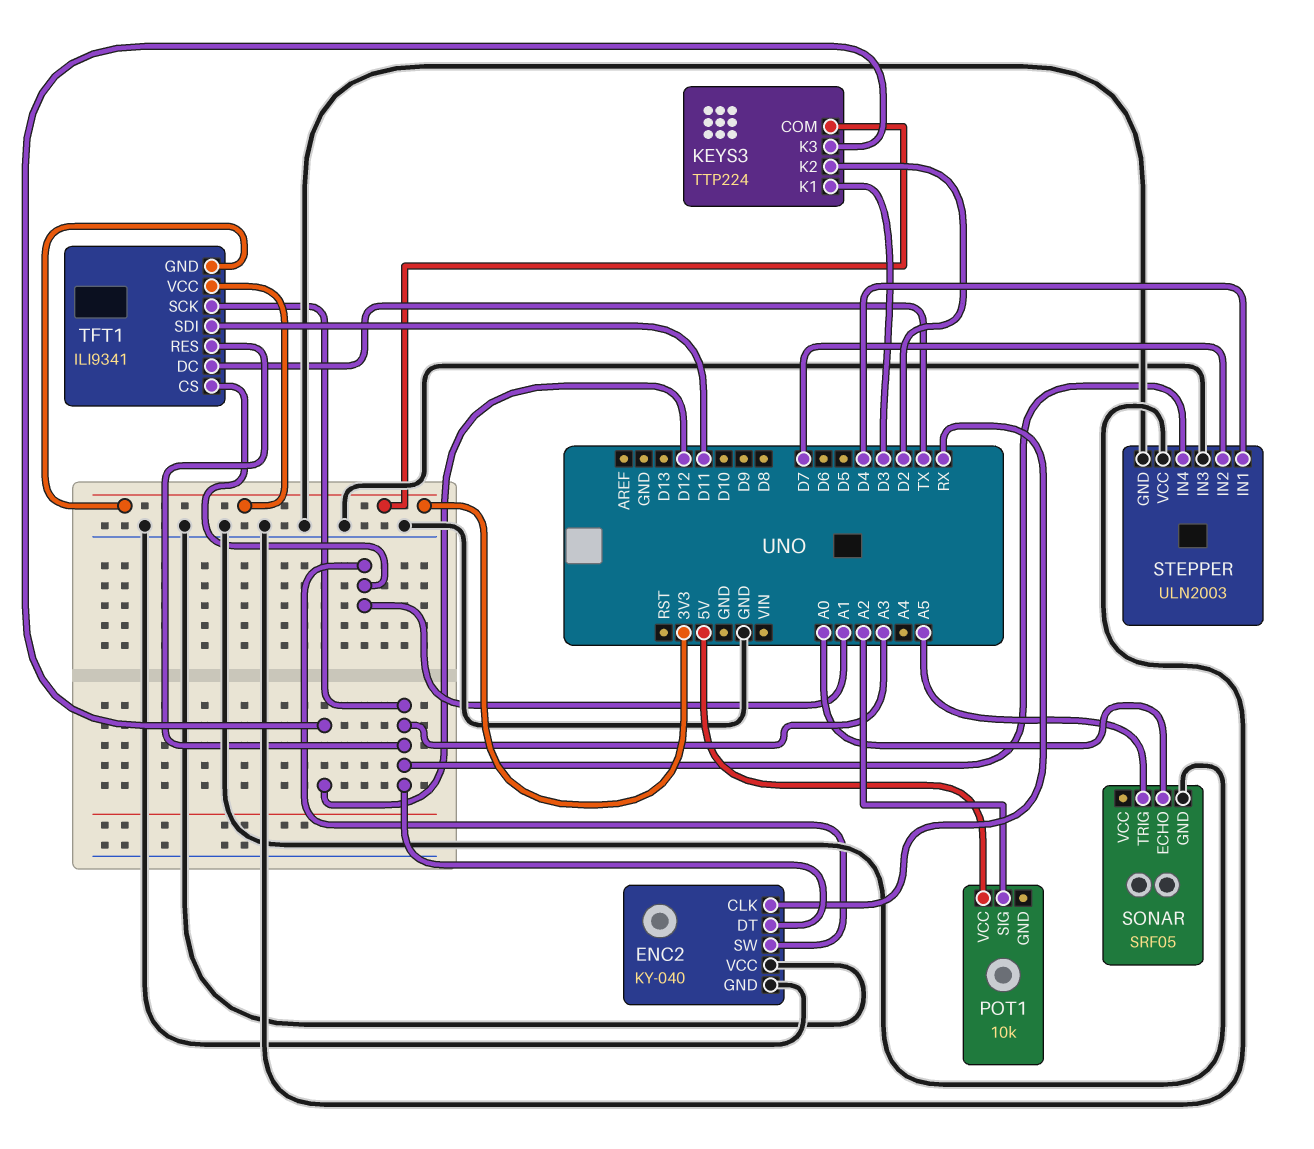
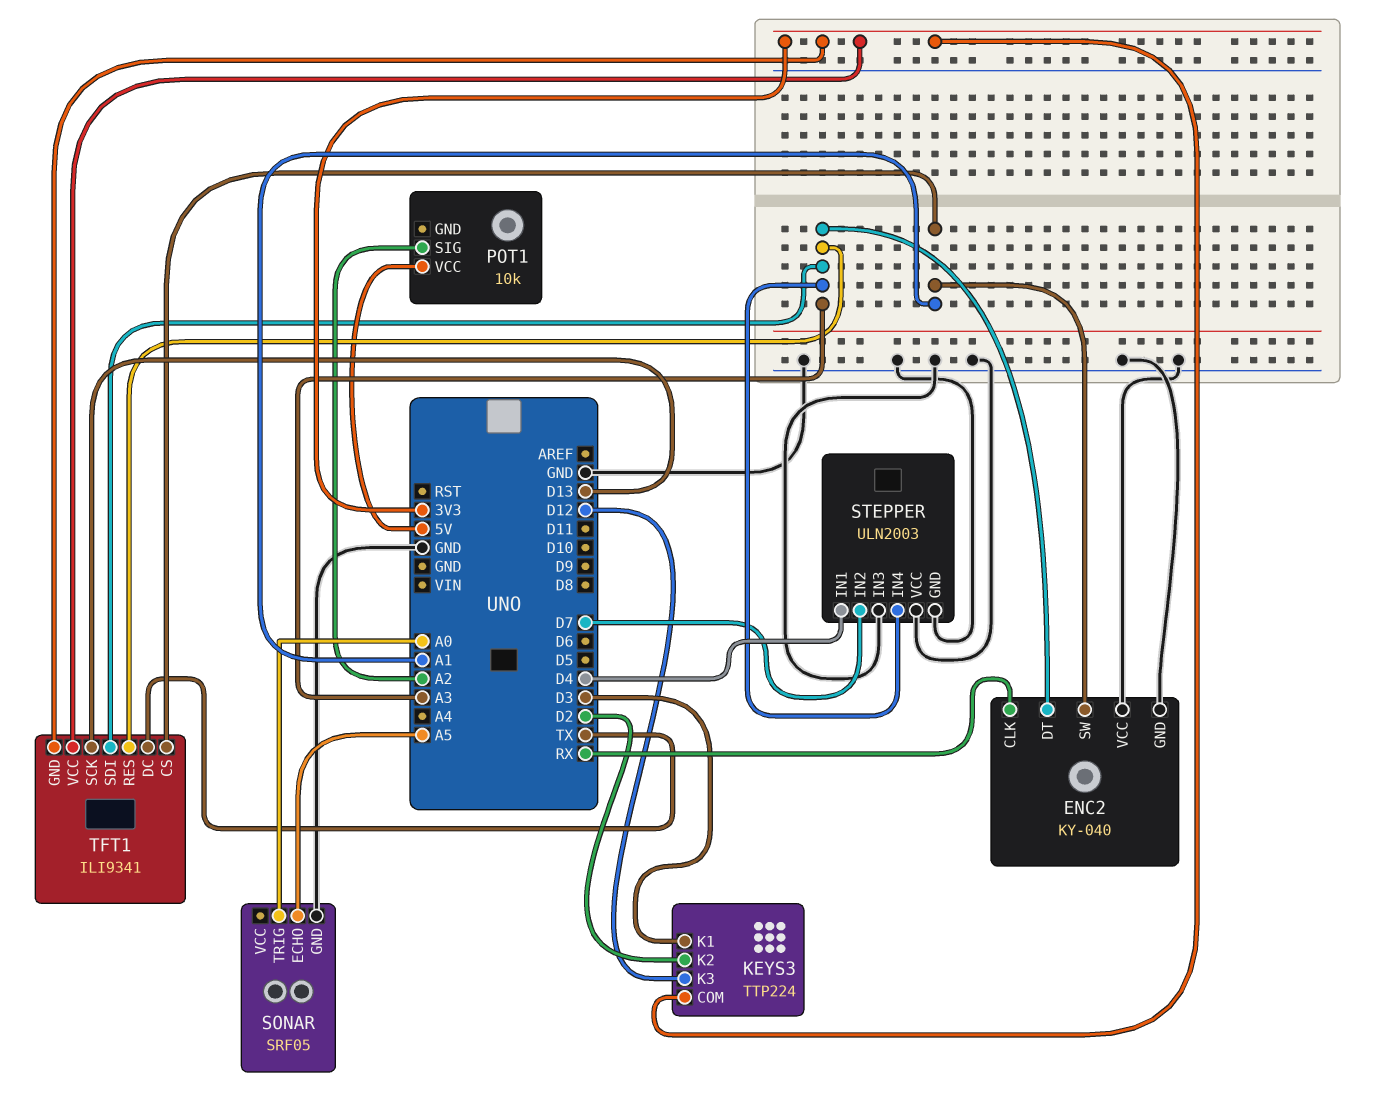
SONAR pin ECHO: A0 -> A5
SONAR pin TRIG: A5 -> A0
TFT1 pin SCK: A3 -> D13
TFT1 pin SDI: D11 -> A3

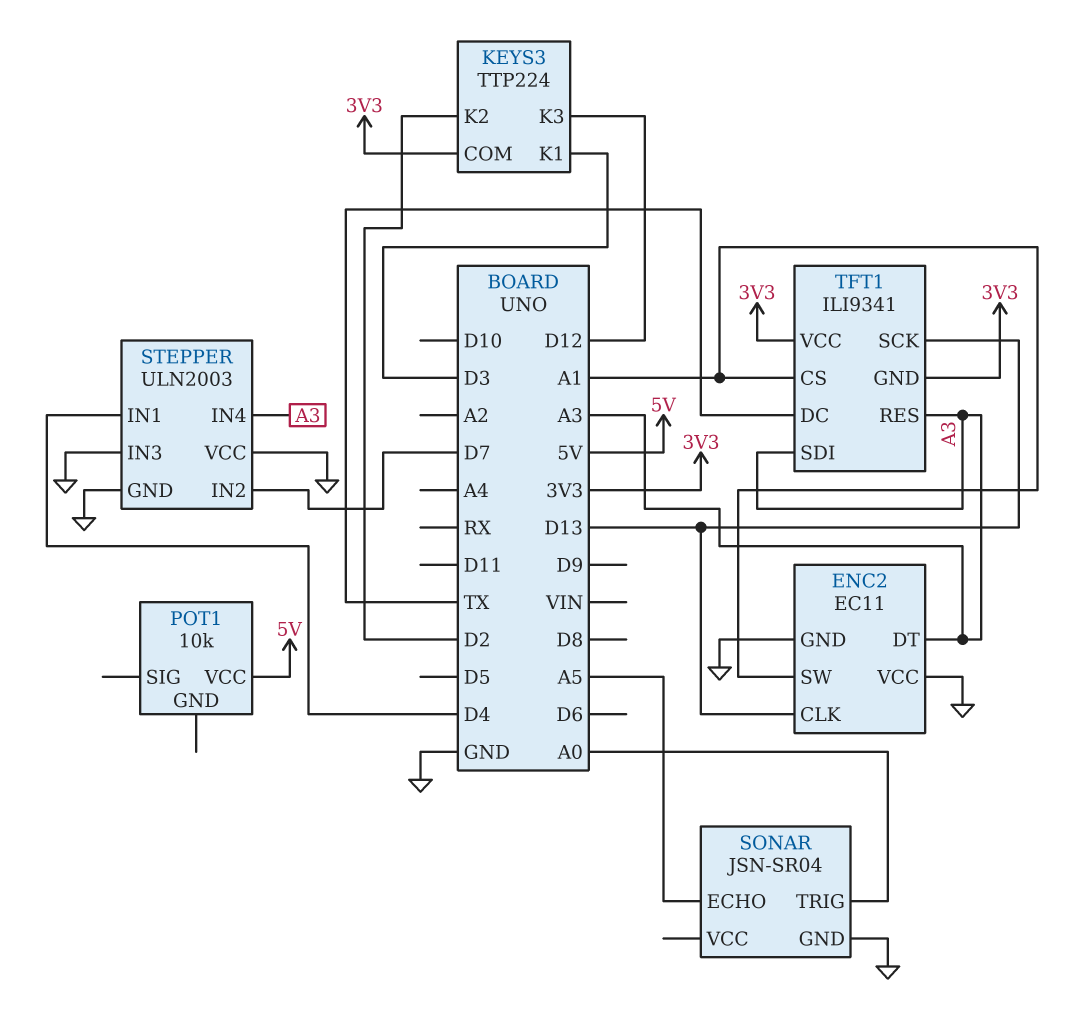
ENC2: KY-040 -> EC11
ENC2 pin CLK: RX -> D13
POT1 pin SIG: A2 -> none
SONAR: SRF05 -> JSN-SR04

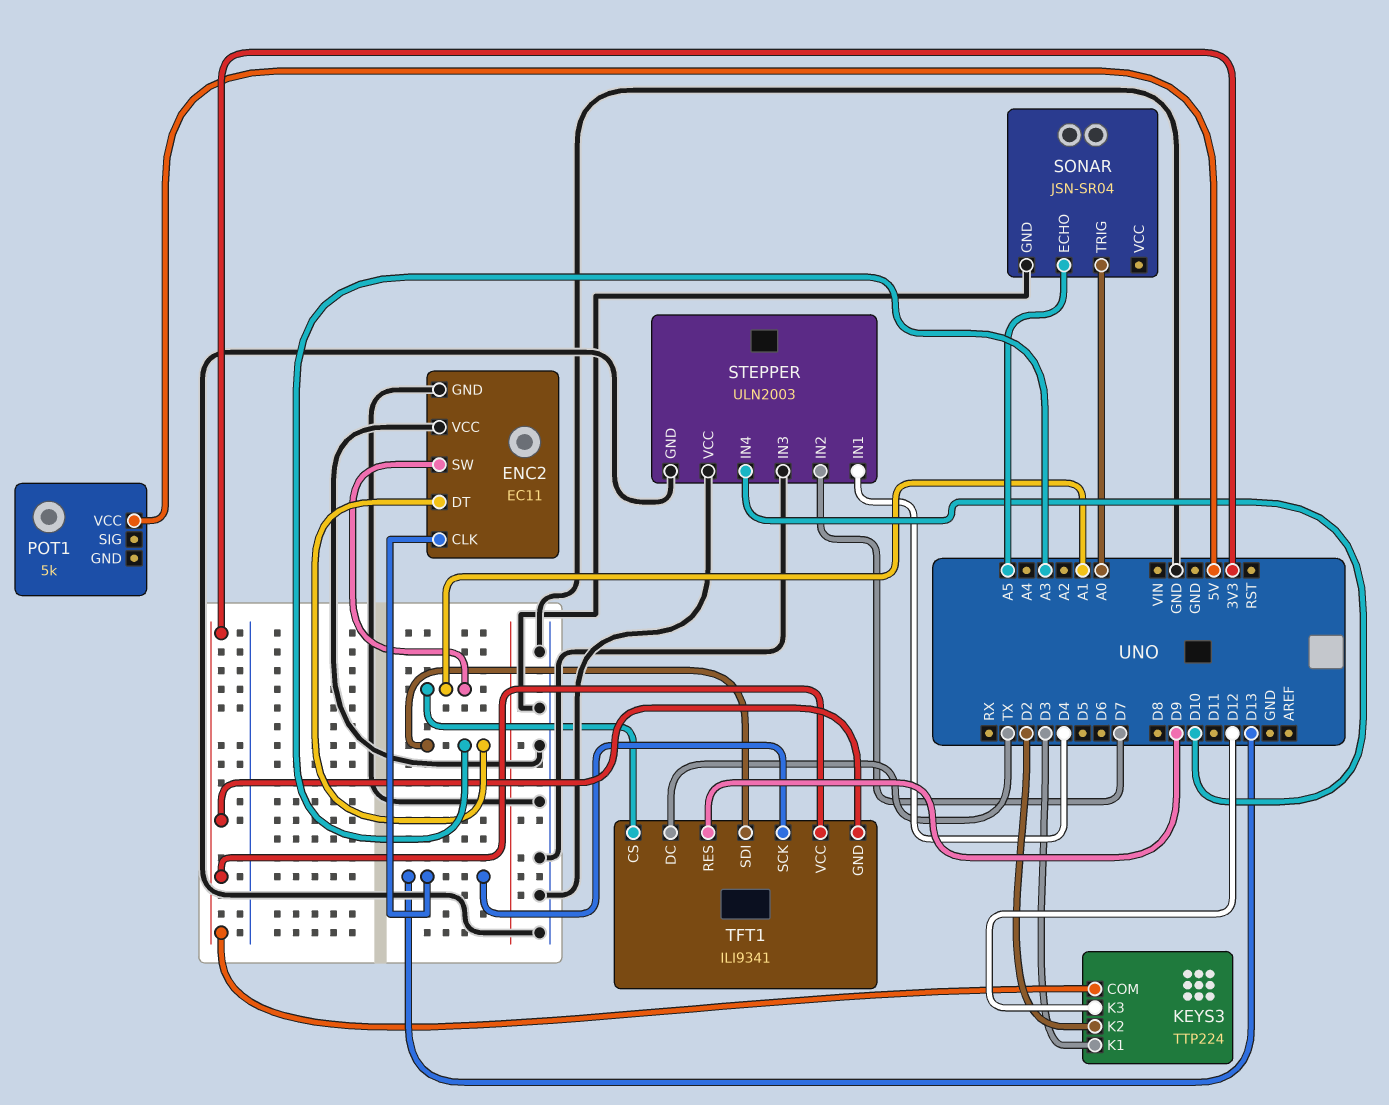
POT1: 10k -> 5k
STEPPER pin IN4: A3 -> D10
TFT1 pin RES: A3 -> D9

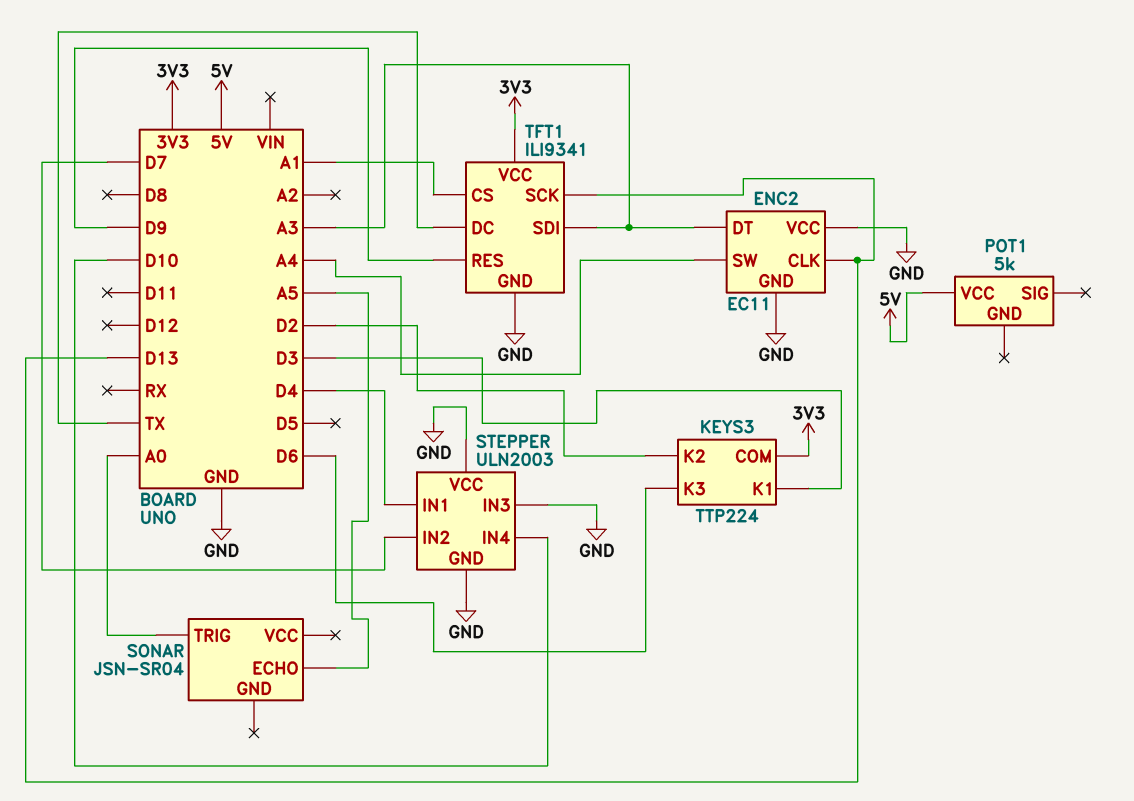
ENC2 pin SW: A1 -> A4
KEYS3 pin K3: D12 -> D6
SONAR pin GND: GND -> none
TFT1 pin GND: 3V3 -> GND

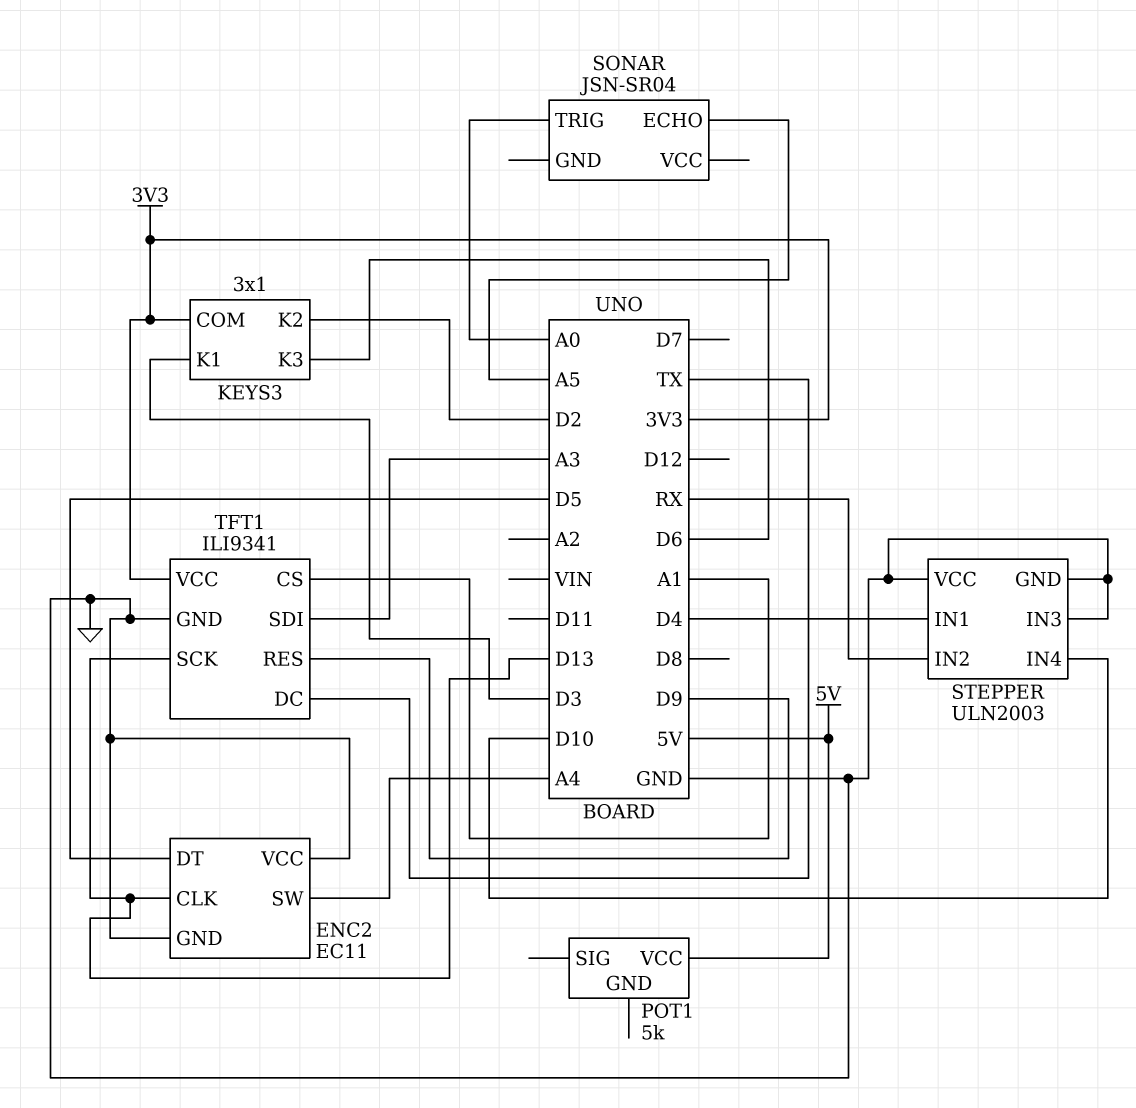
ENC2 pin DT: A3 -> D5
KEYS3: TTP224 -> 3x1
STEPPER pin IN2: D7 -> RX

